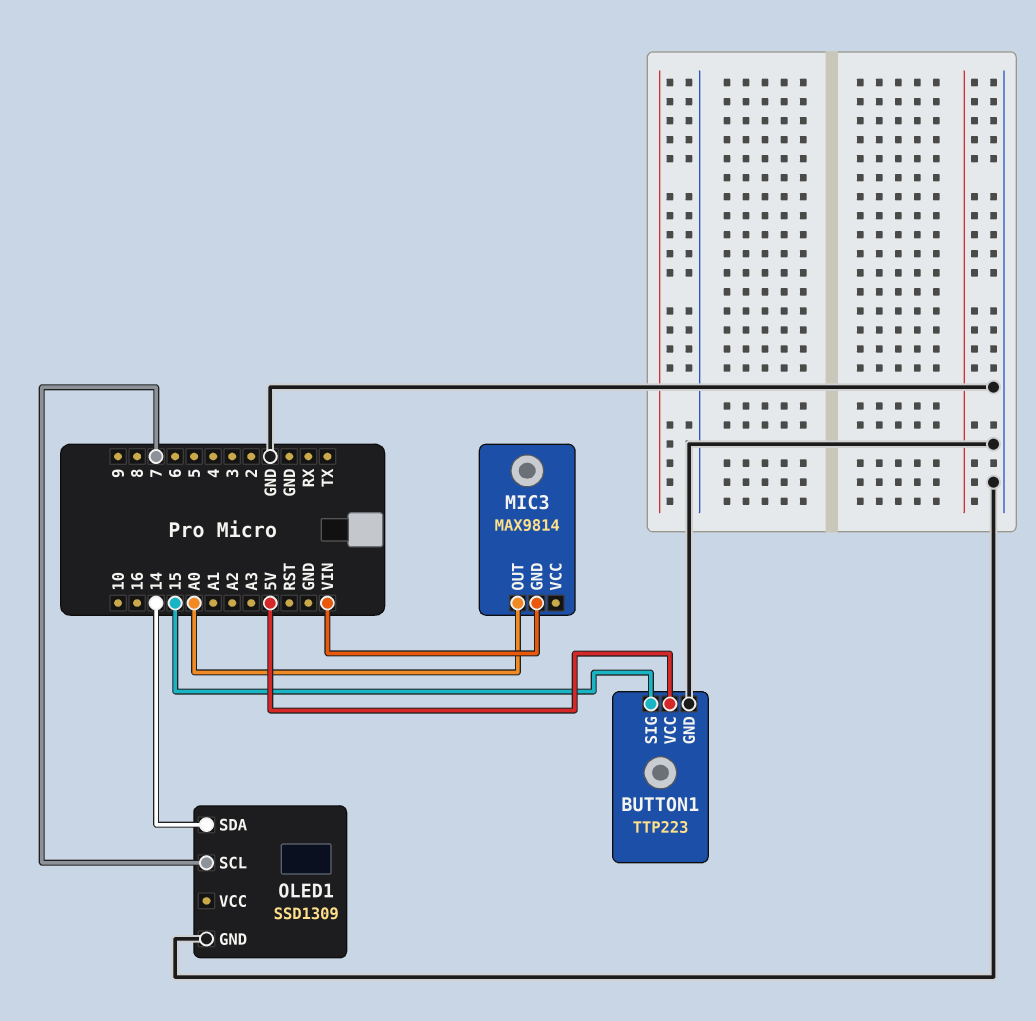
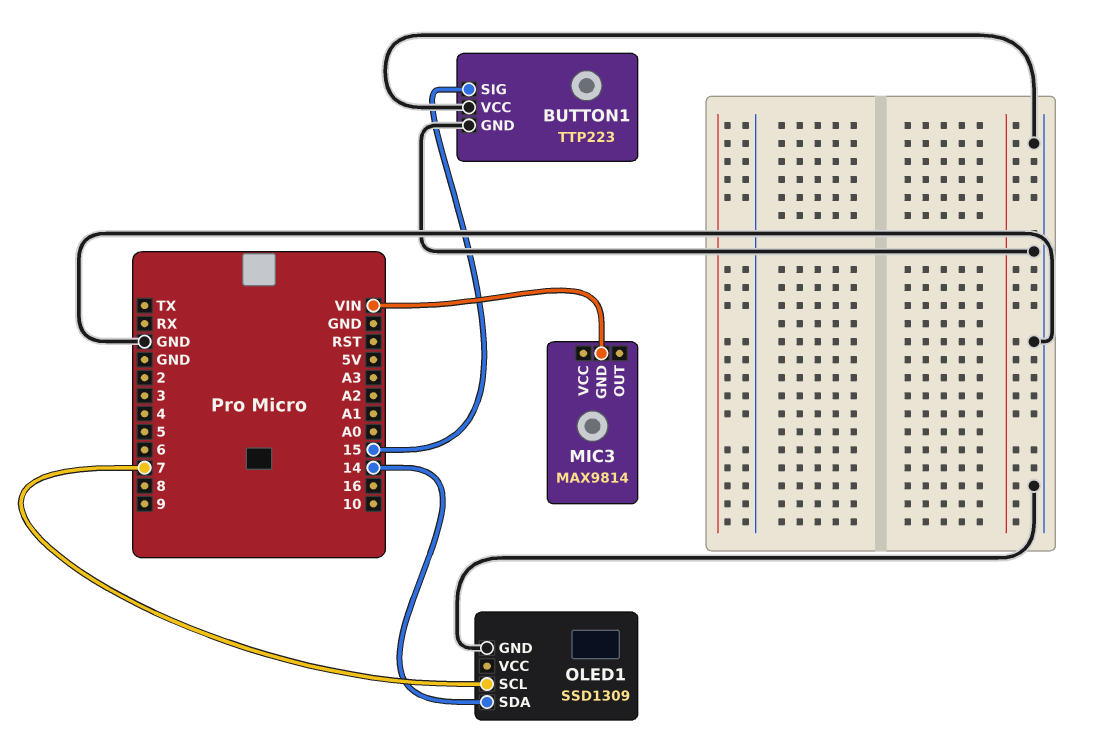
BUTTON1 pin VCC: 5V -> GND
MIC3 pin OUT: A0 -> none

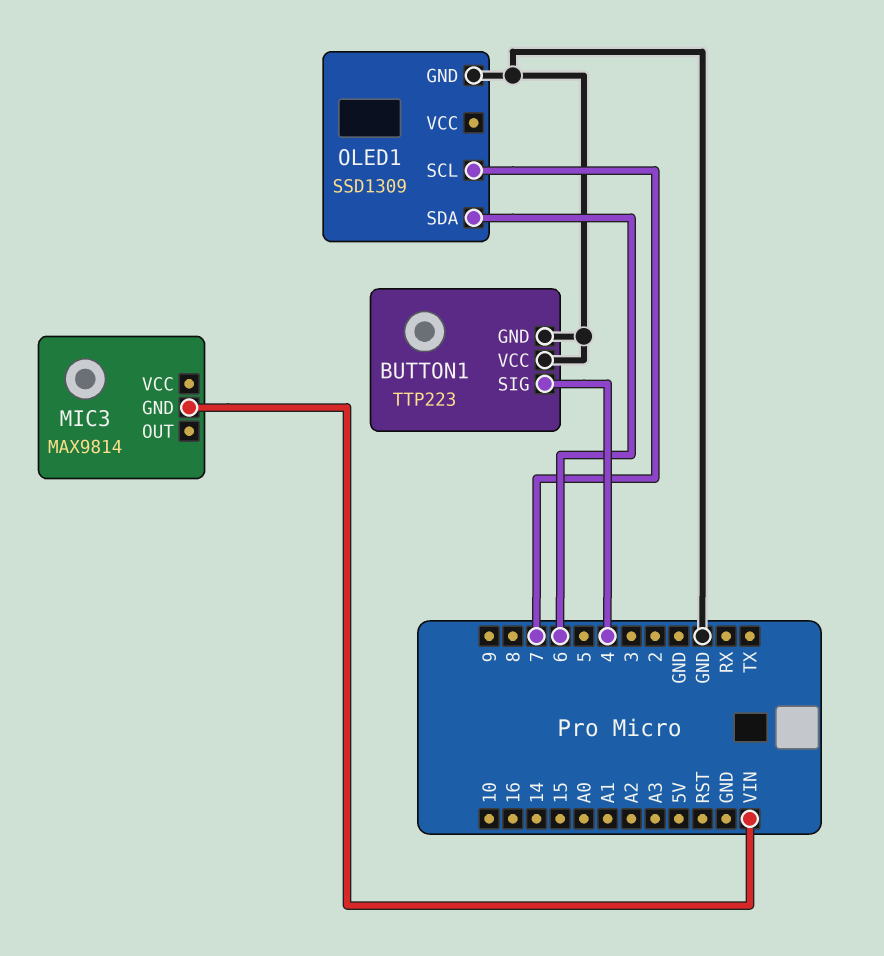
BUTTON1 pin SIG: 15 -> 4
OLED1 pin SDA: 14 -> 6

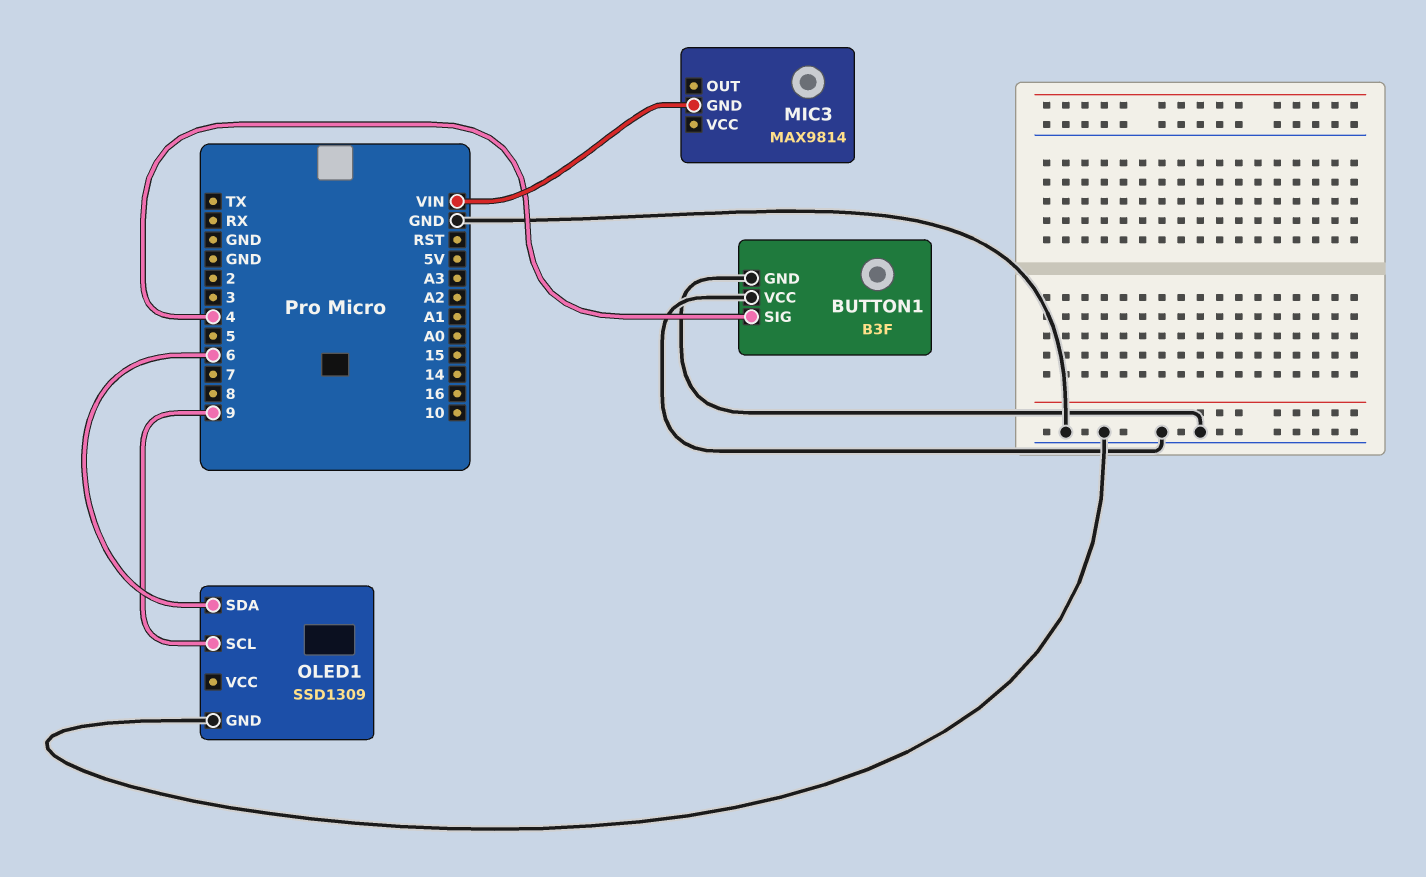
BUTTON1: TTP223 -> B3F
OLED1 pin SCL: 7 -> 9

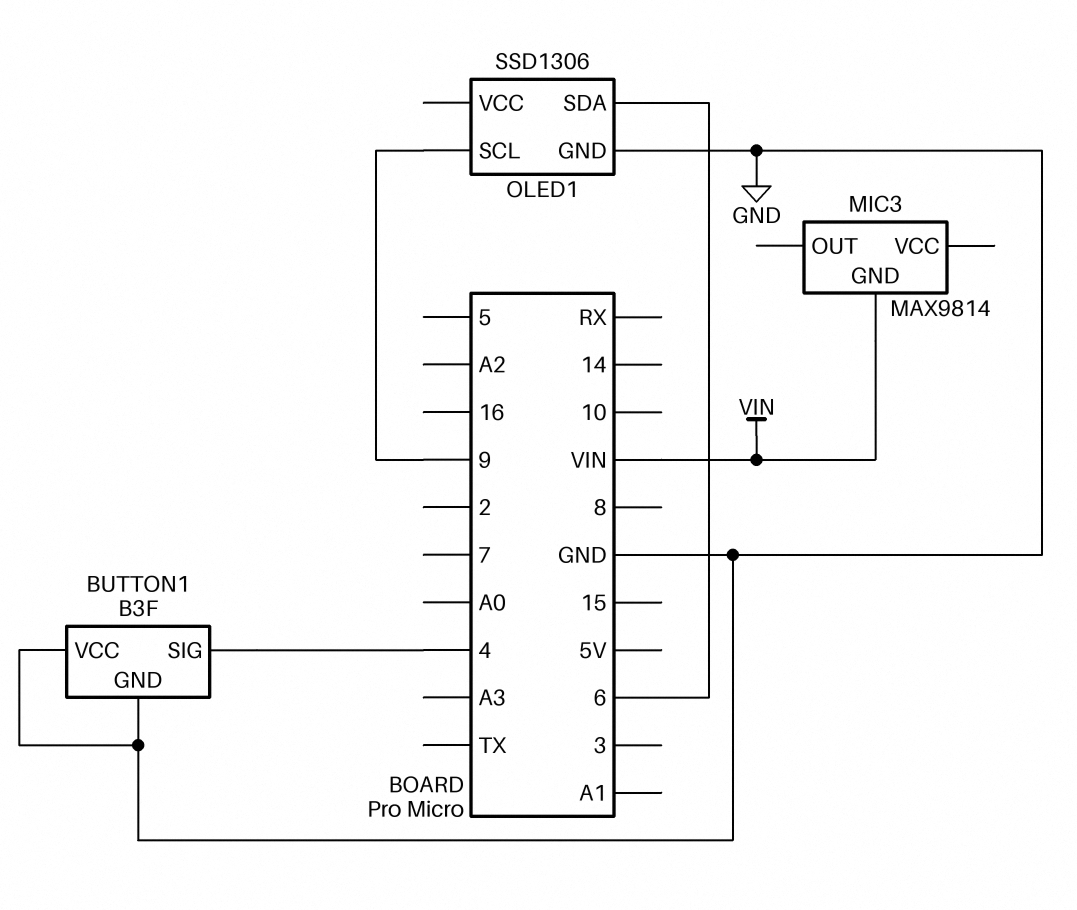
OLED1: SSD1309 -> SSD1306

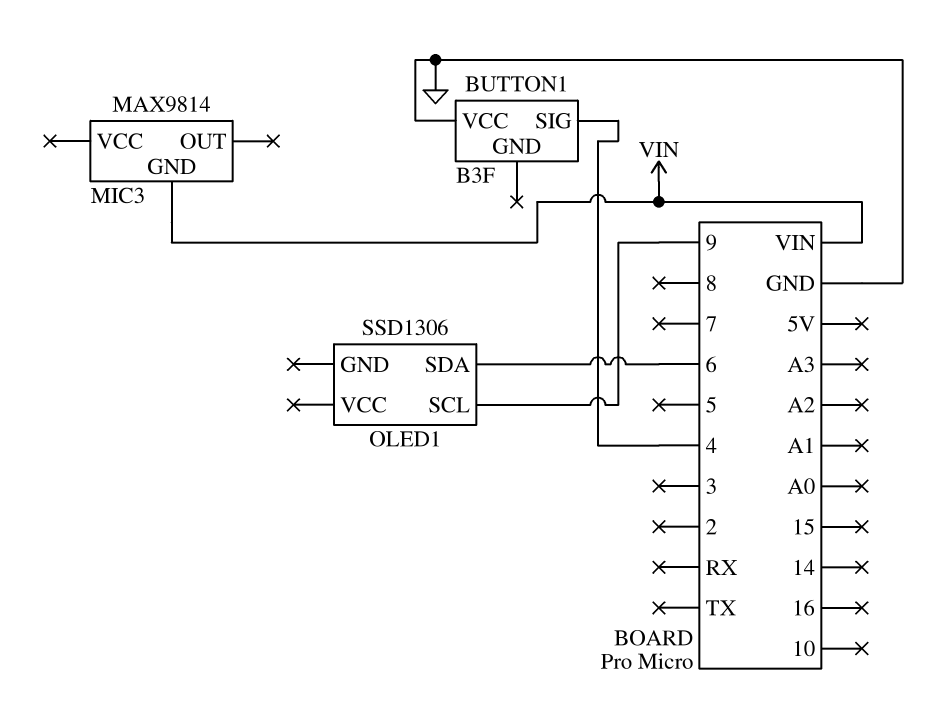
BUTTON1 pin GND: GND -> none
OLED1 pin GND: GND -> none

